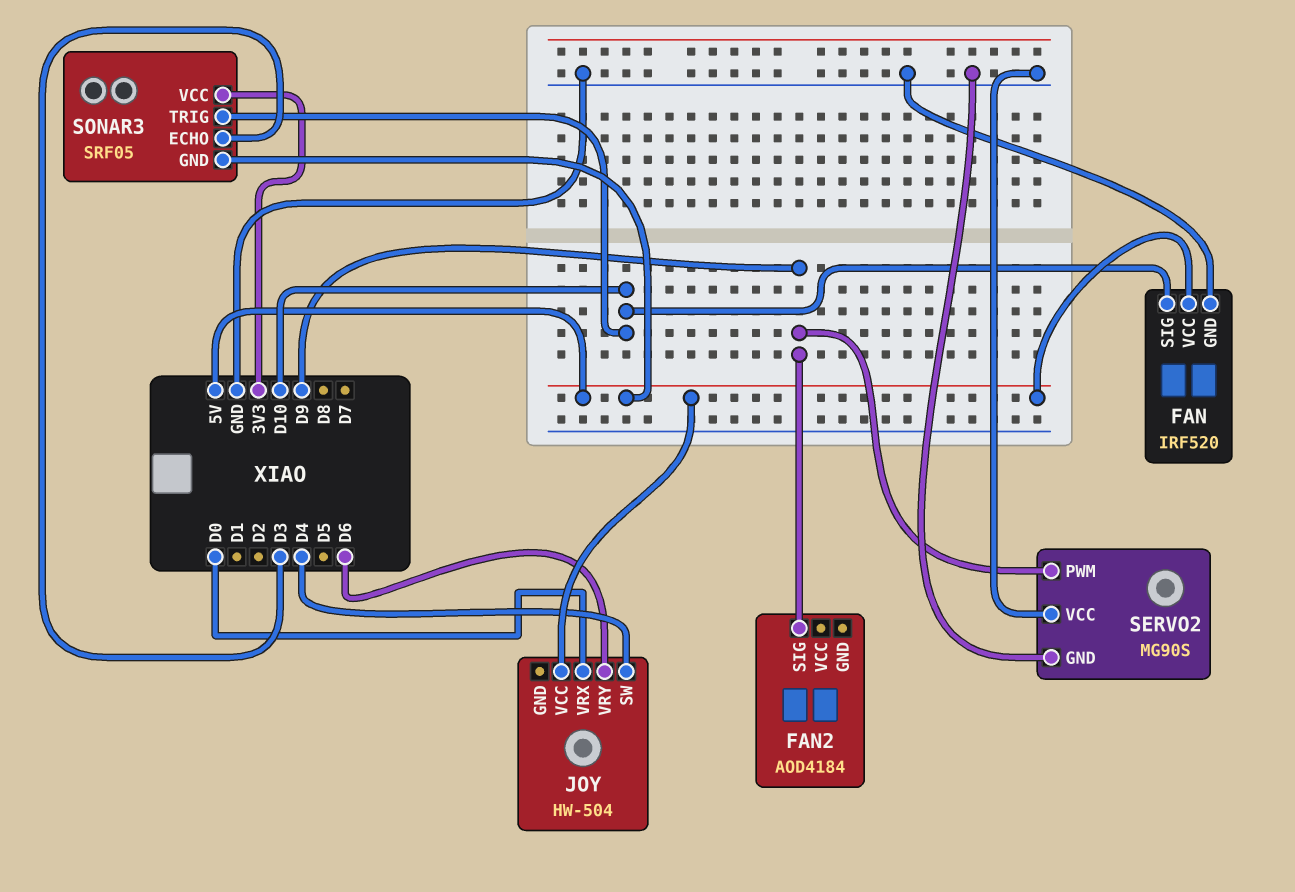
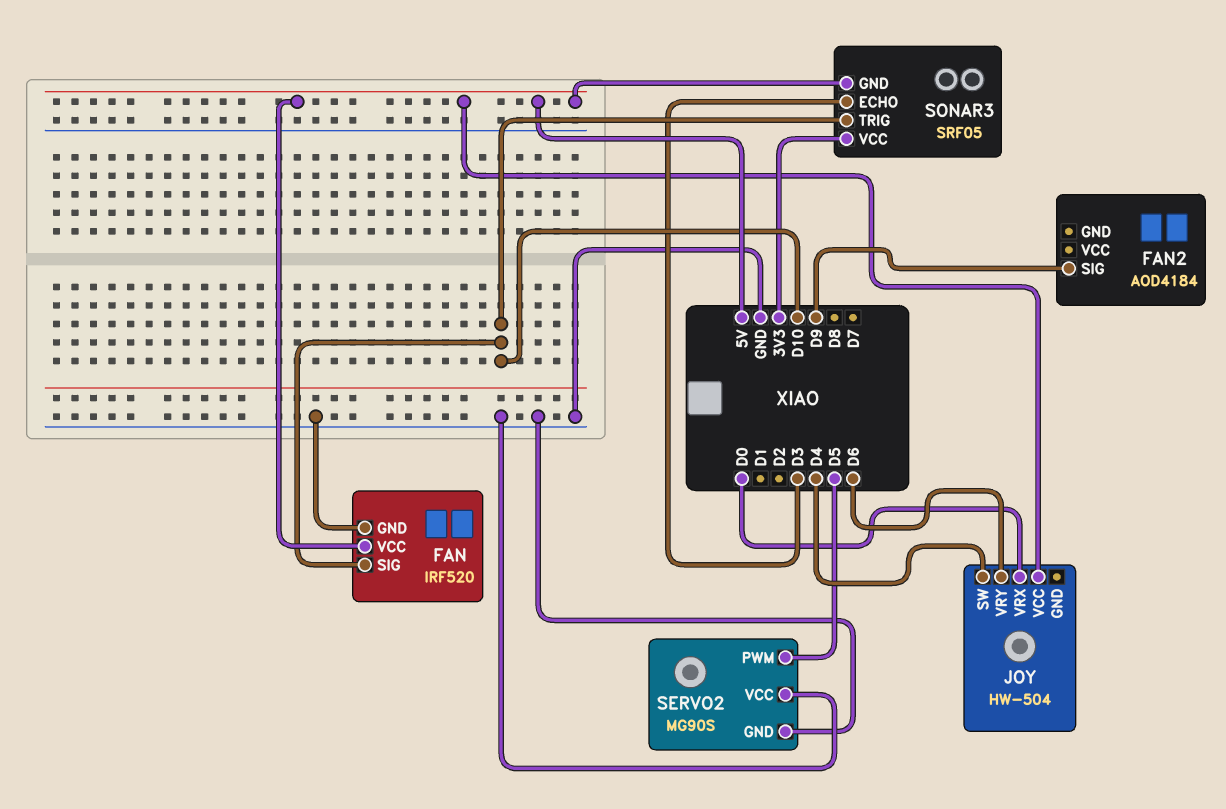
SERVO2 pin PWM: D9 -> D5

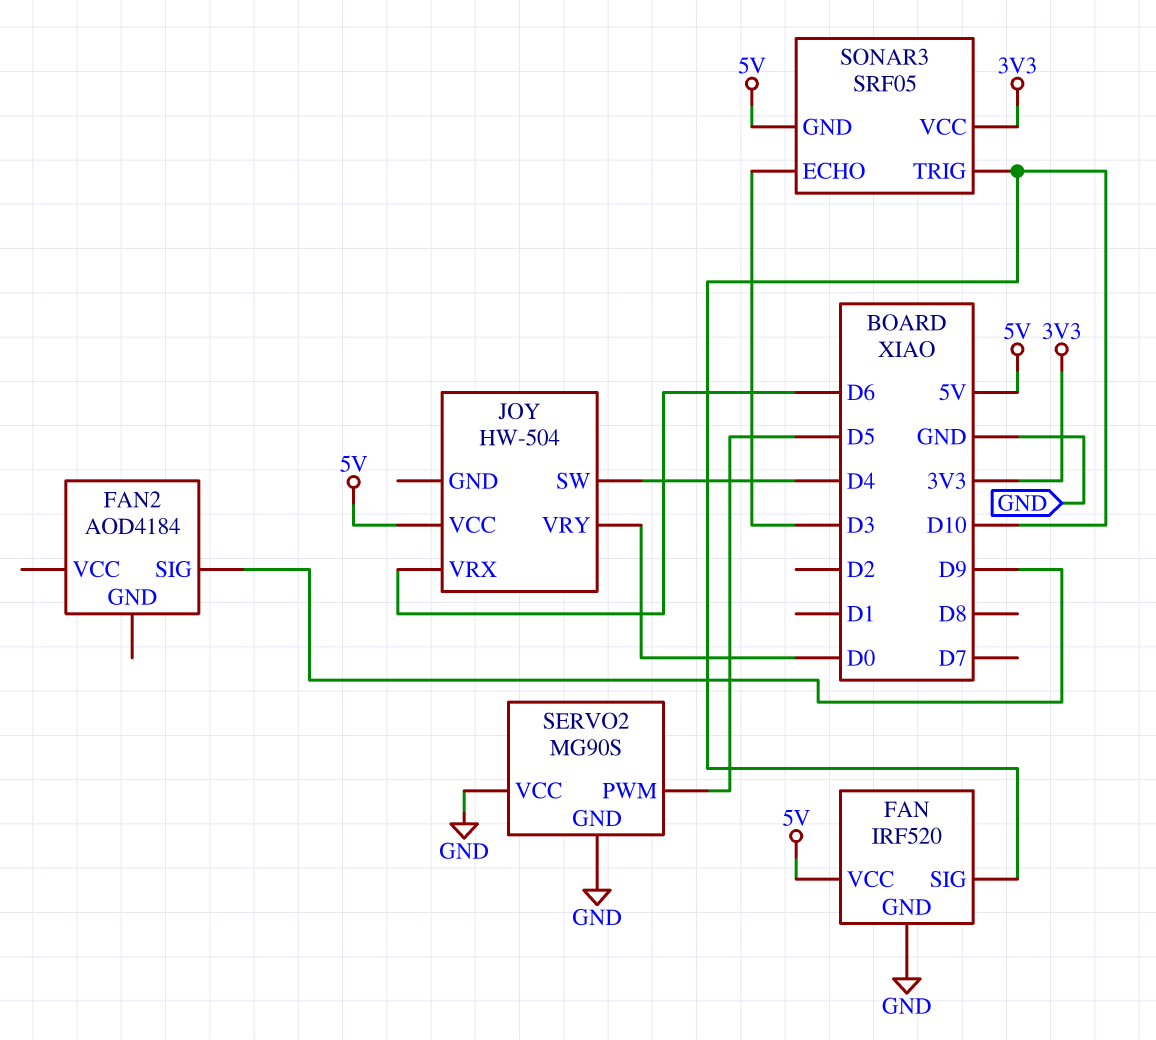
JOY pin VRX: D0 -> D6
JOY pin VRY: D6 -> D0

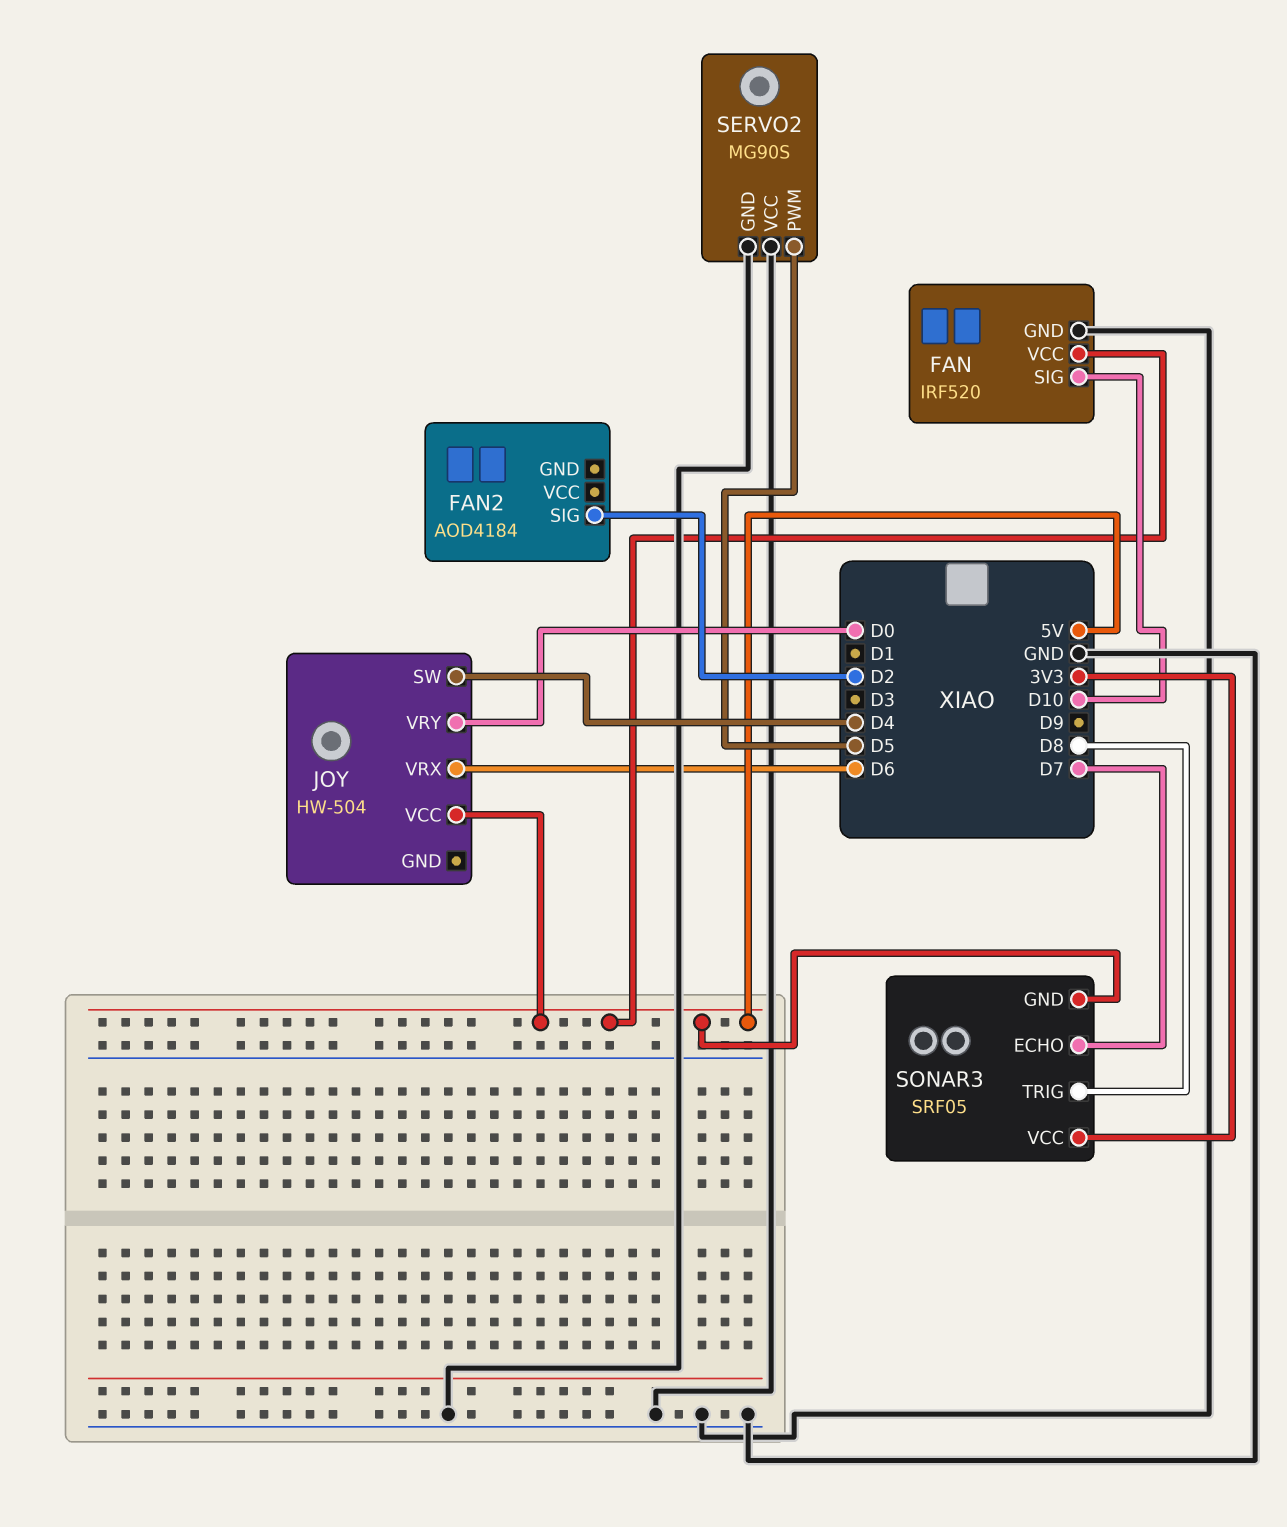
FAN2 pin SIG: D9 -> D2
SONAR3 pin ECHO: D3 -> D7
SONAR3 pin TRIG: D10 -> D8

